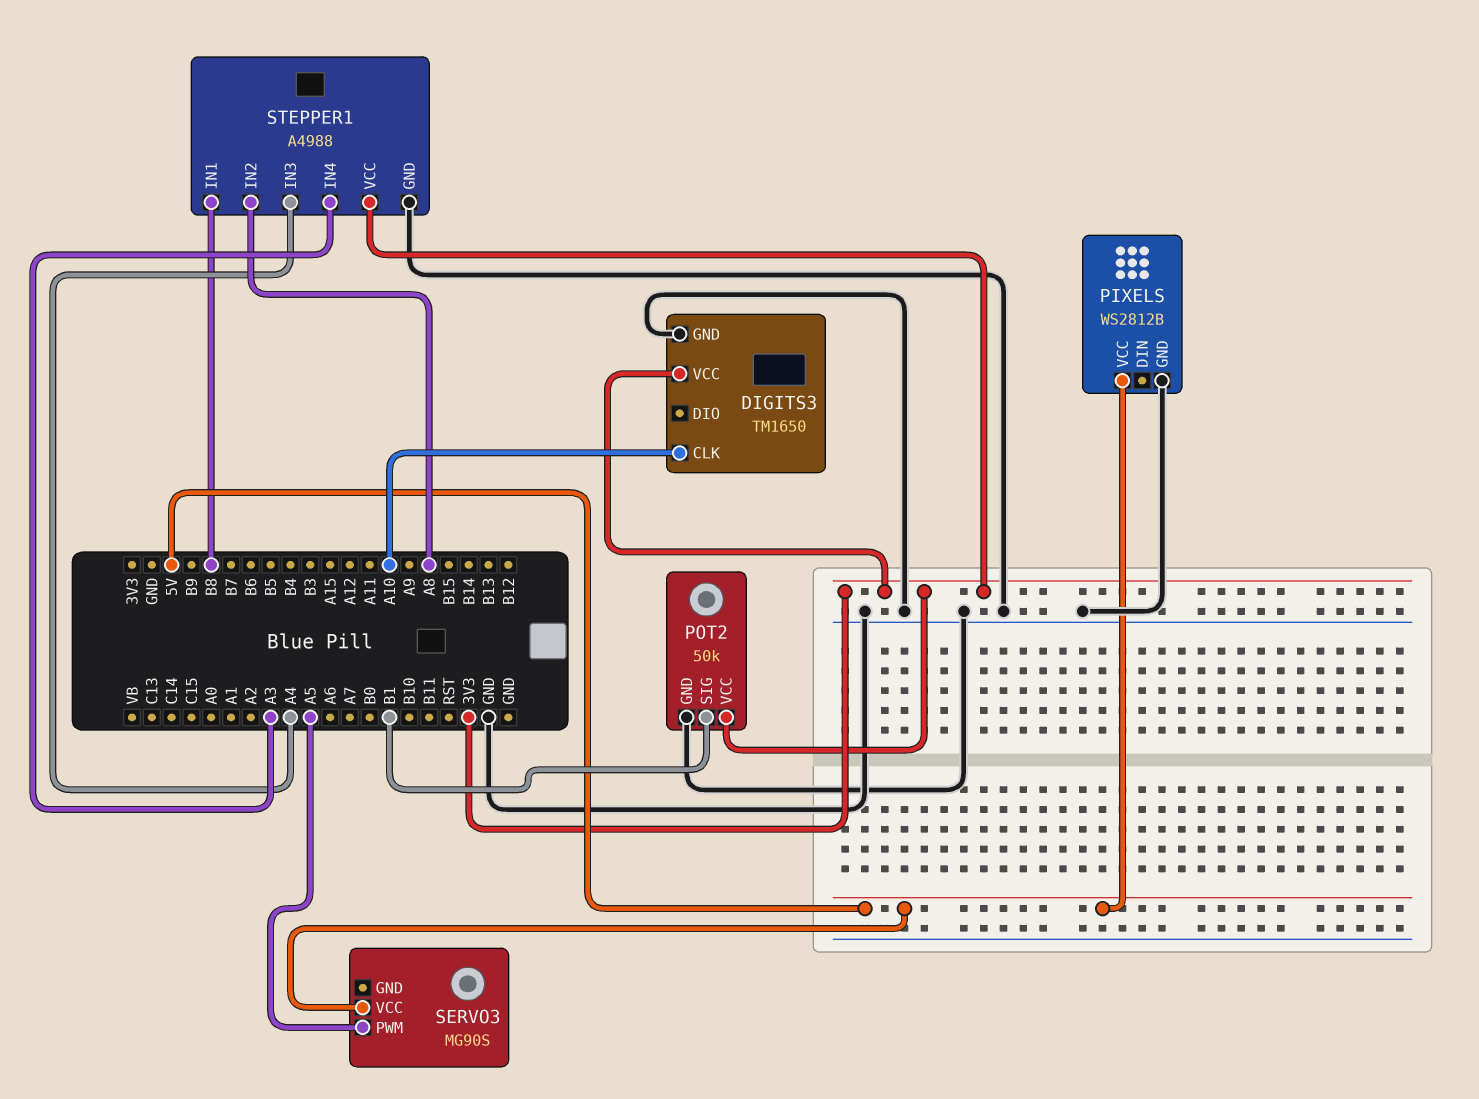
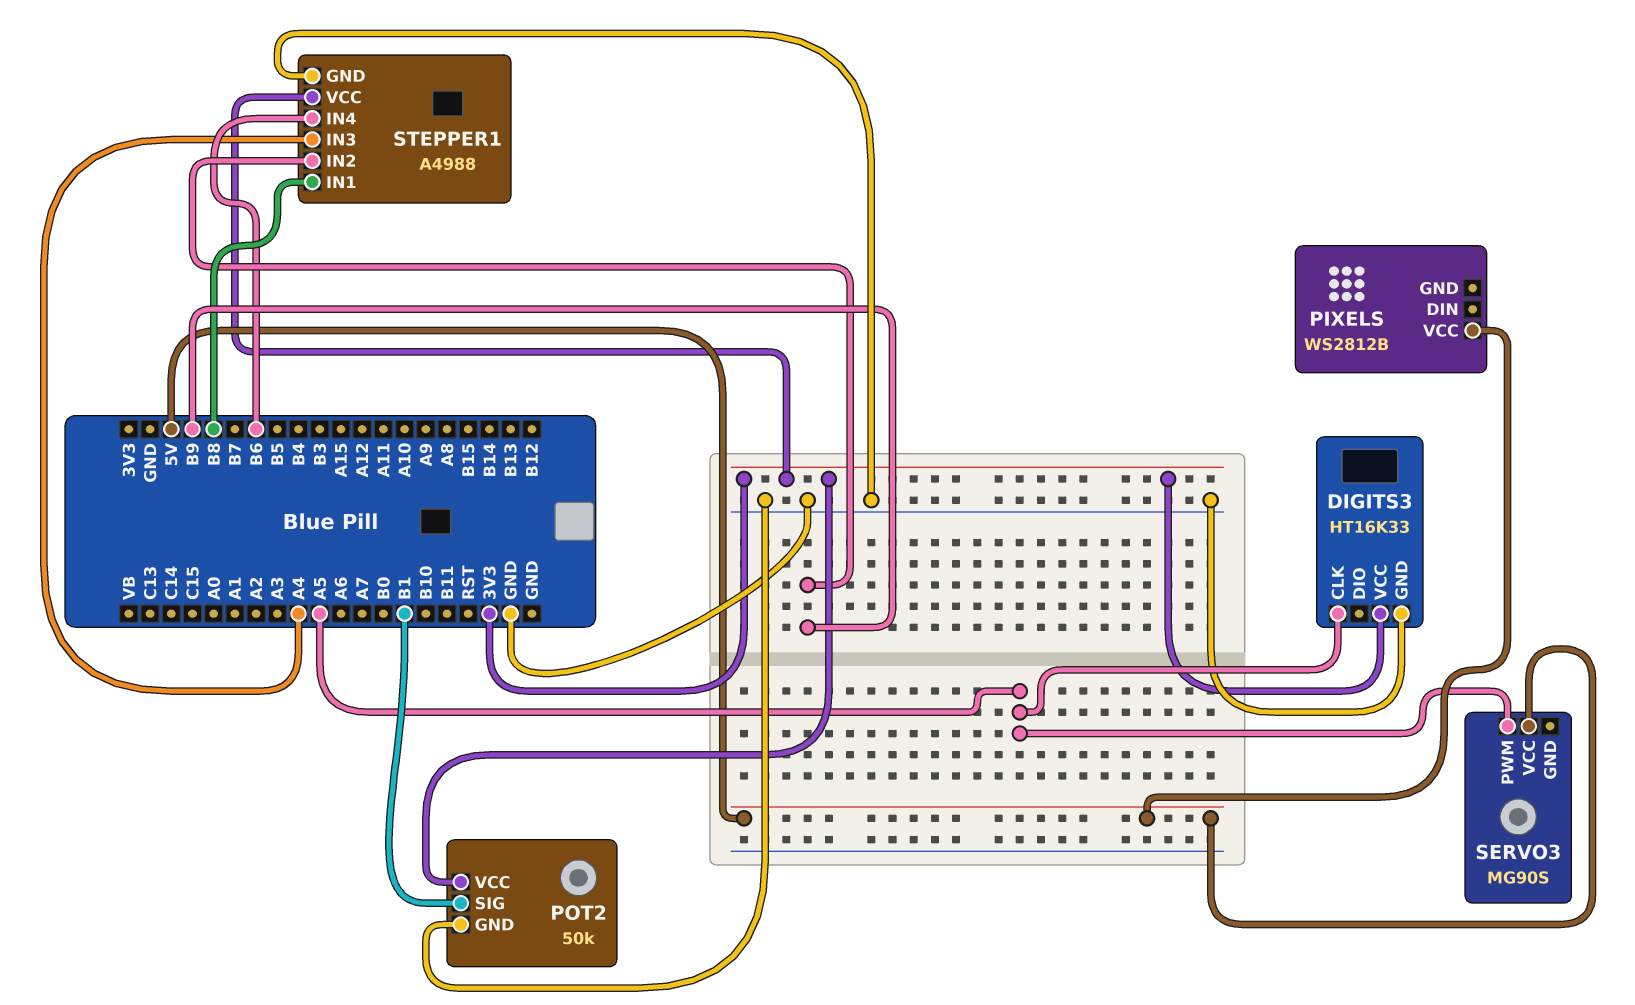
DIGITS3: TM1650 -> HT16K33
DIGITS3 pin CLK: A10 -> A5
PIXELS pin GND: GND -> none
STEPPER1 pin IN2: A8 -> B9
STEPPER1 pin IN4: A3 -> B6

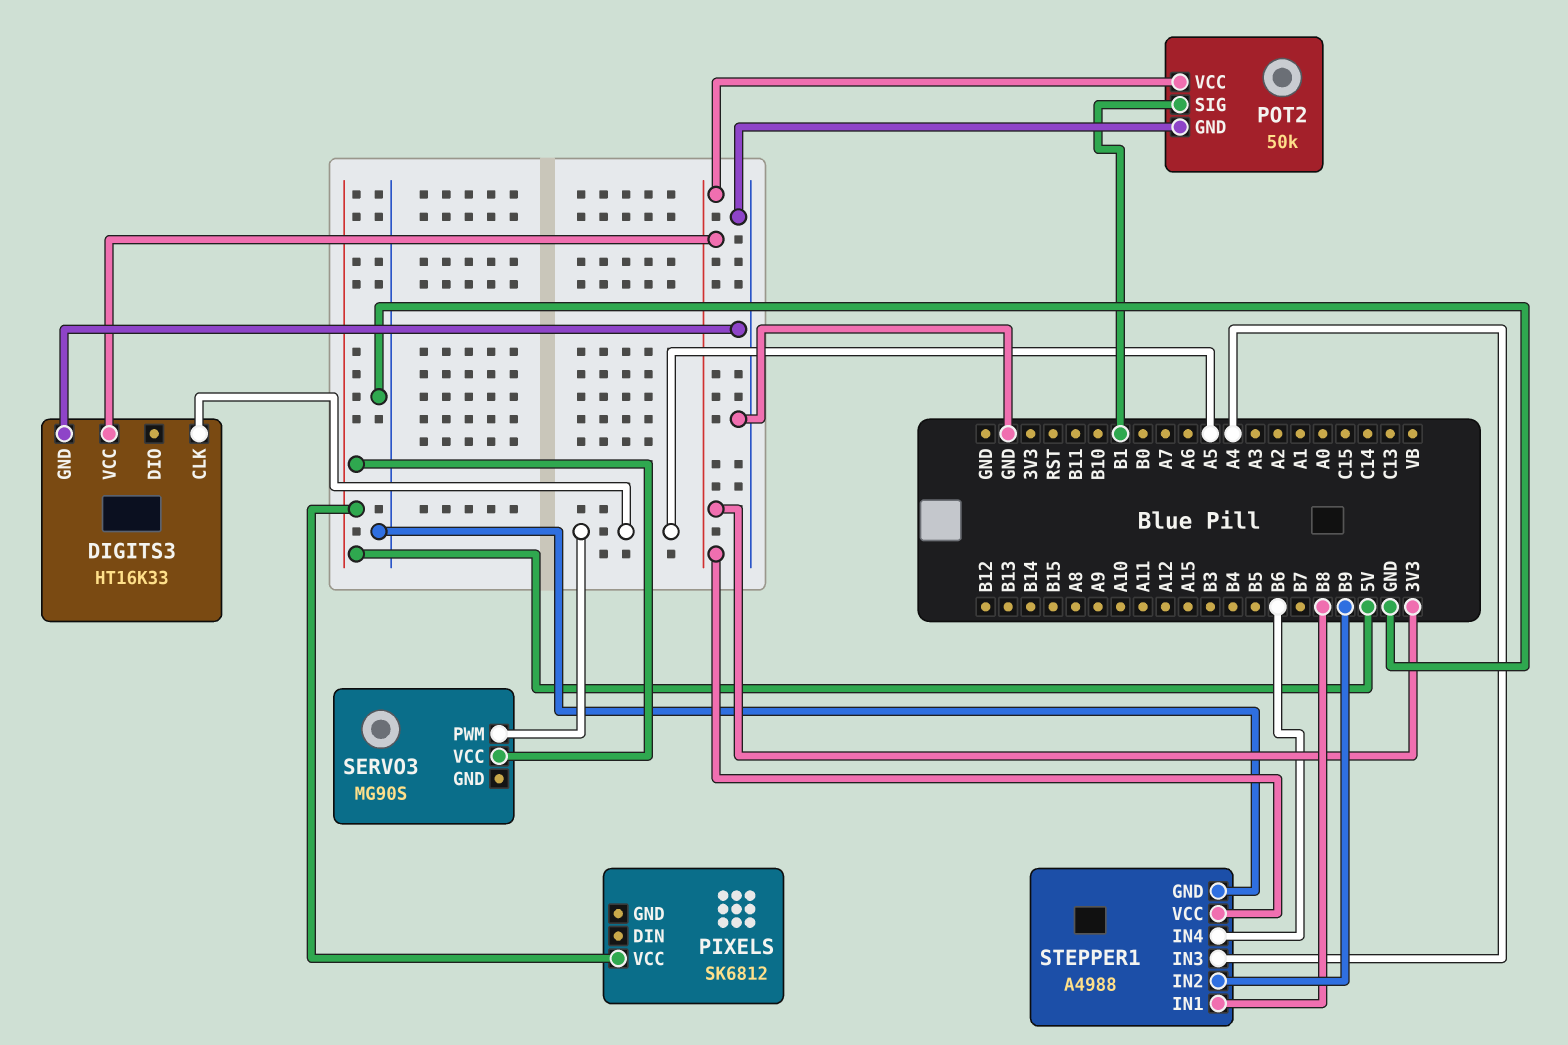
PIXELS: WS2812B -> SK6812

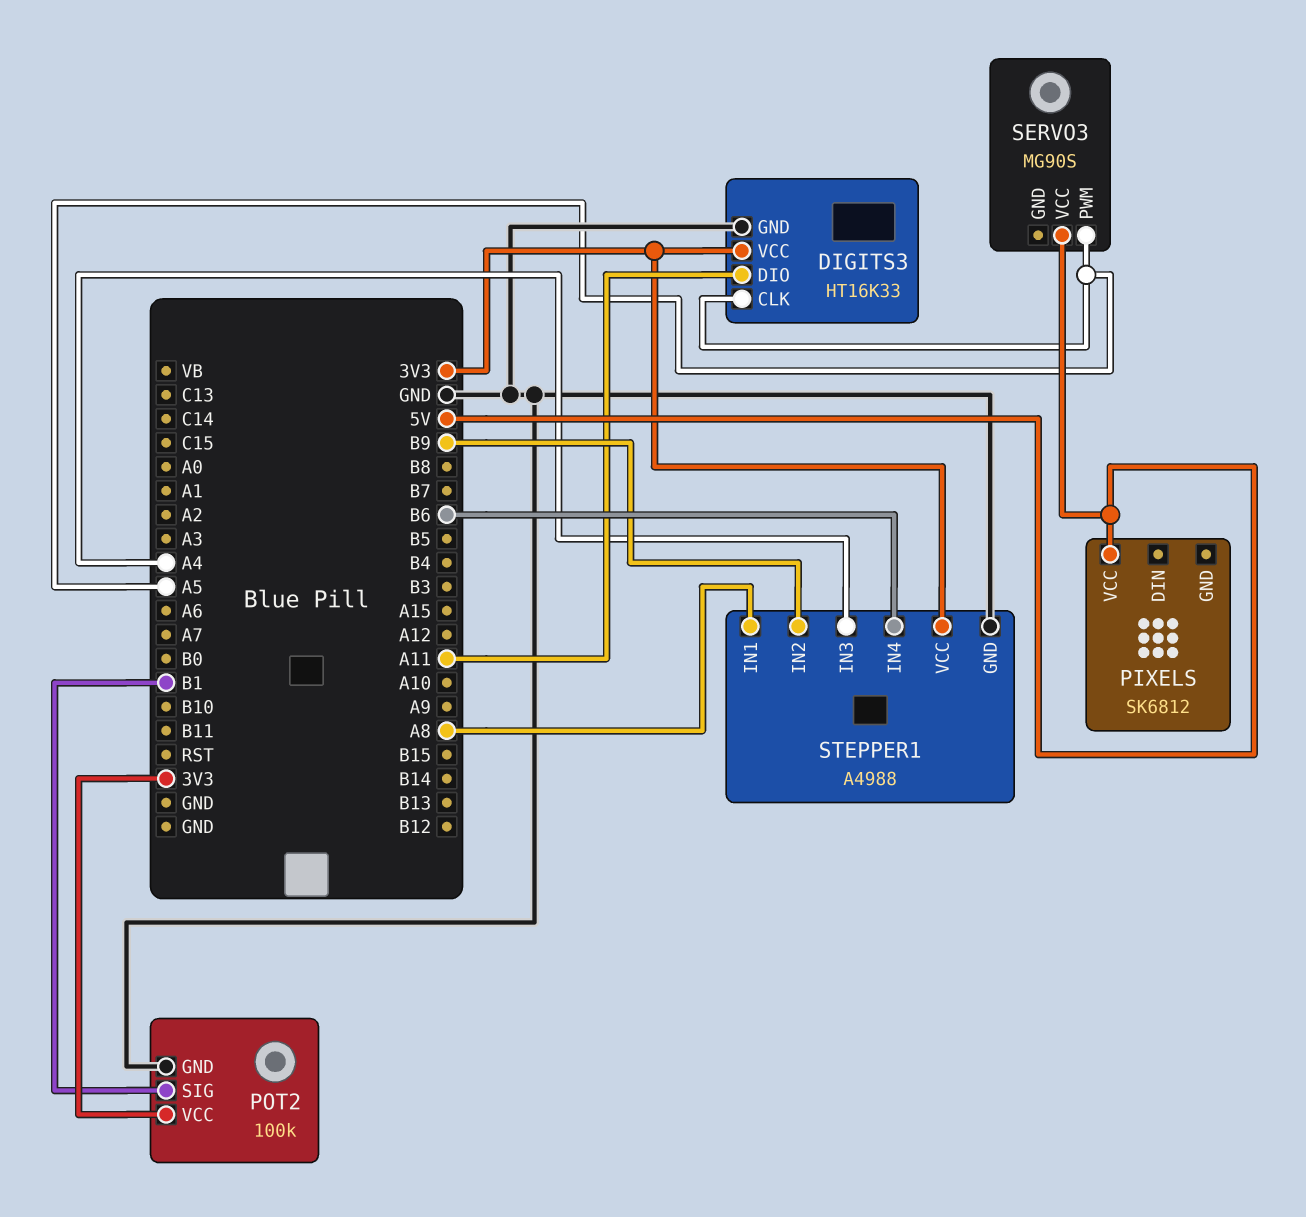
DIGITS3 pin DIO: none -> A11
POT2: 50k -> 100k
STEPPER1 pin IN1: B8 -> A8

